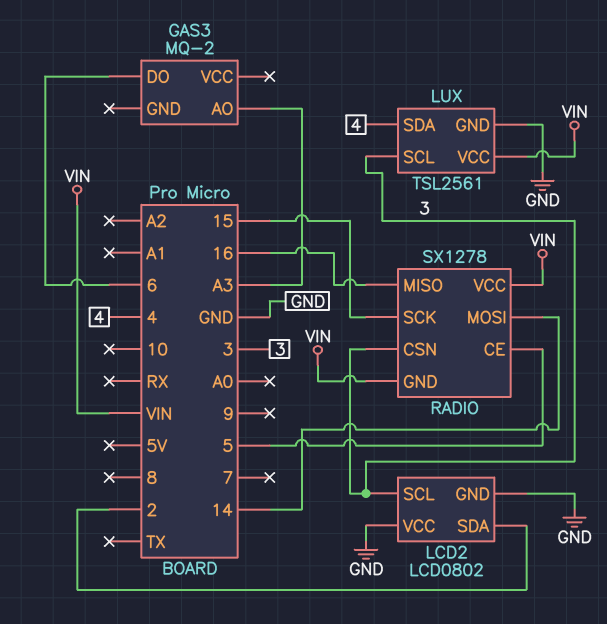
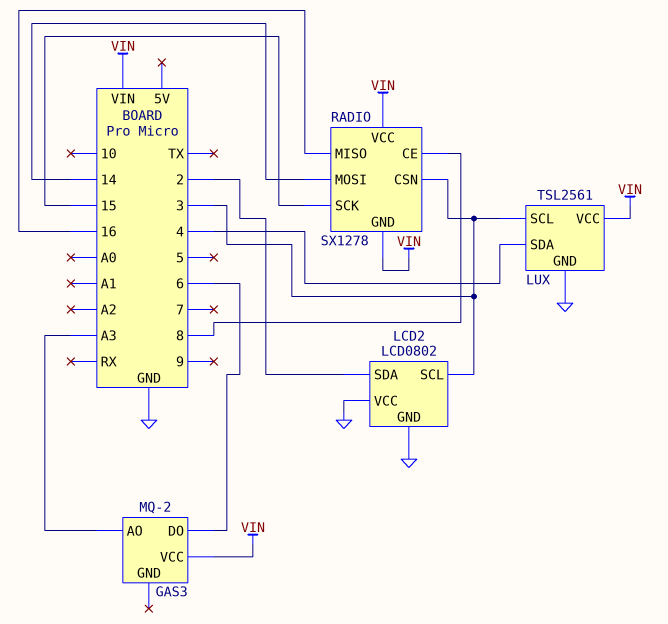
GAS3 pin VCC: none -> VIN
RADIO pin CE: 5 -> 8

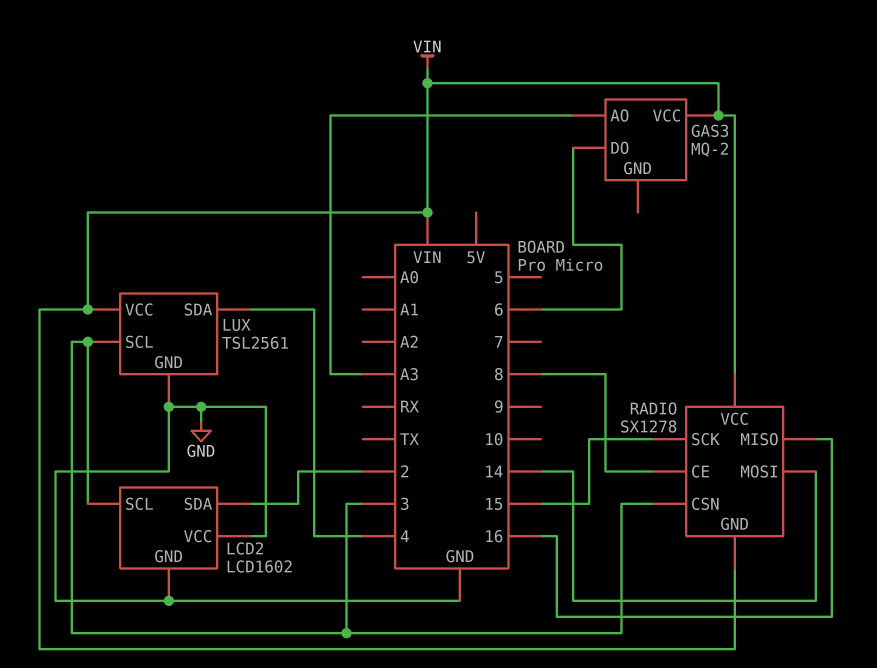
LCD2: LCD0802 -> LCD1602

